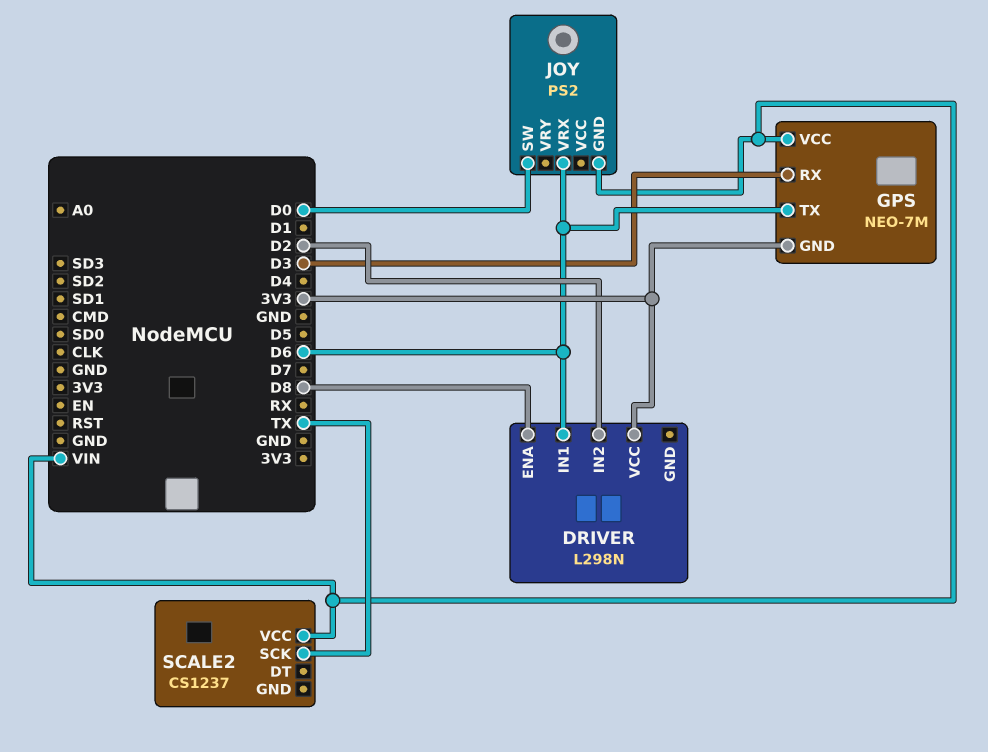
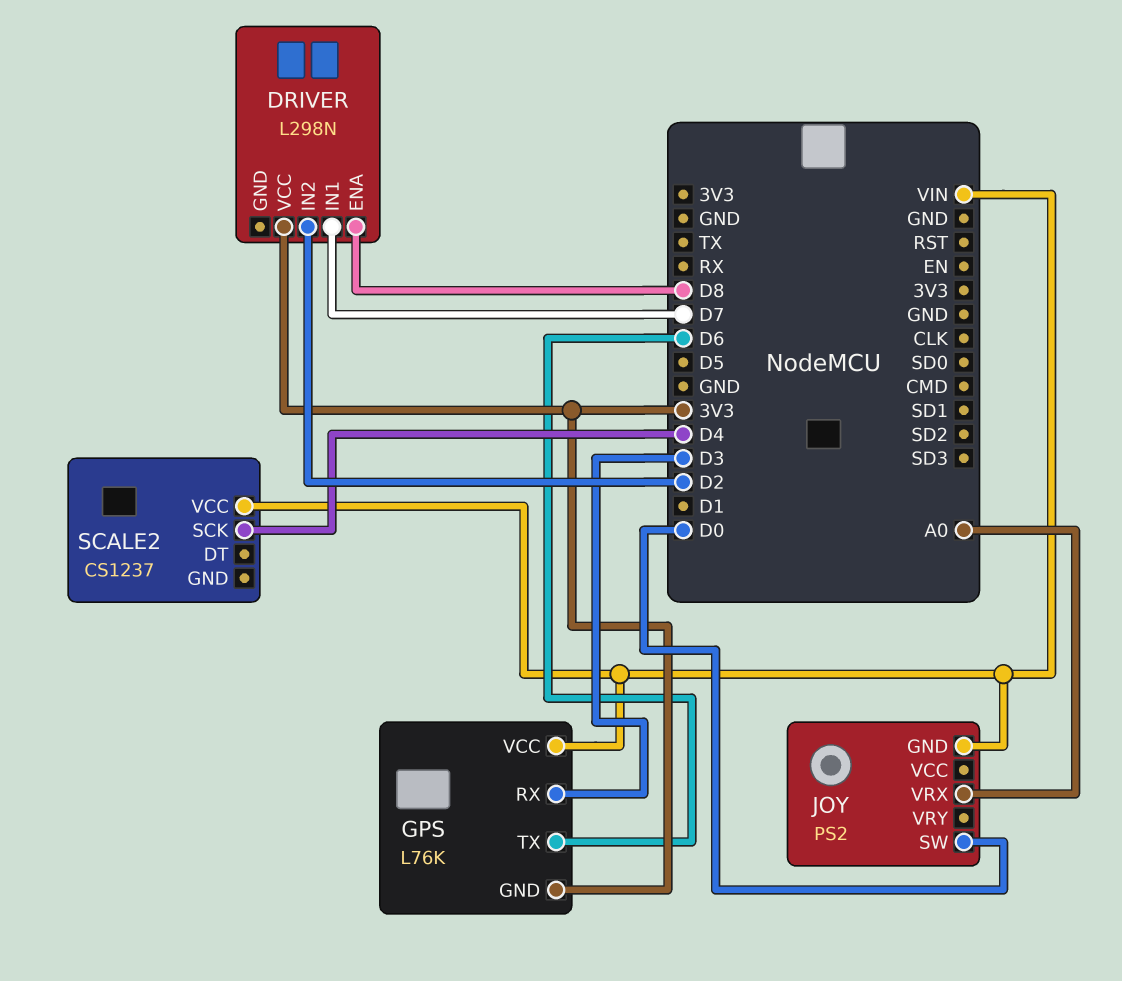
DRIVER pin IN1: D6 -> D7
GPS: NEO-7M -> L76K
JOY pin VRX: D6 -> A0
SCALE2 pin SCK: TX -> D4

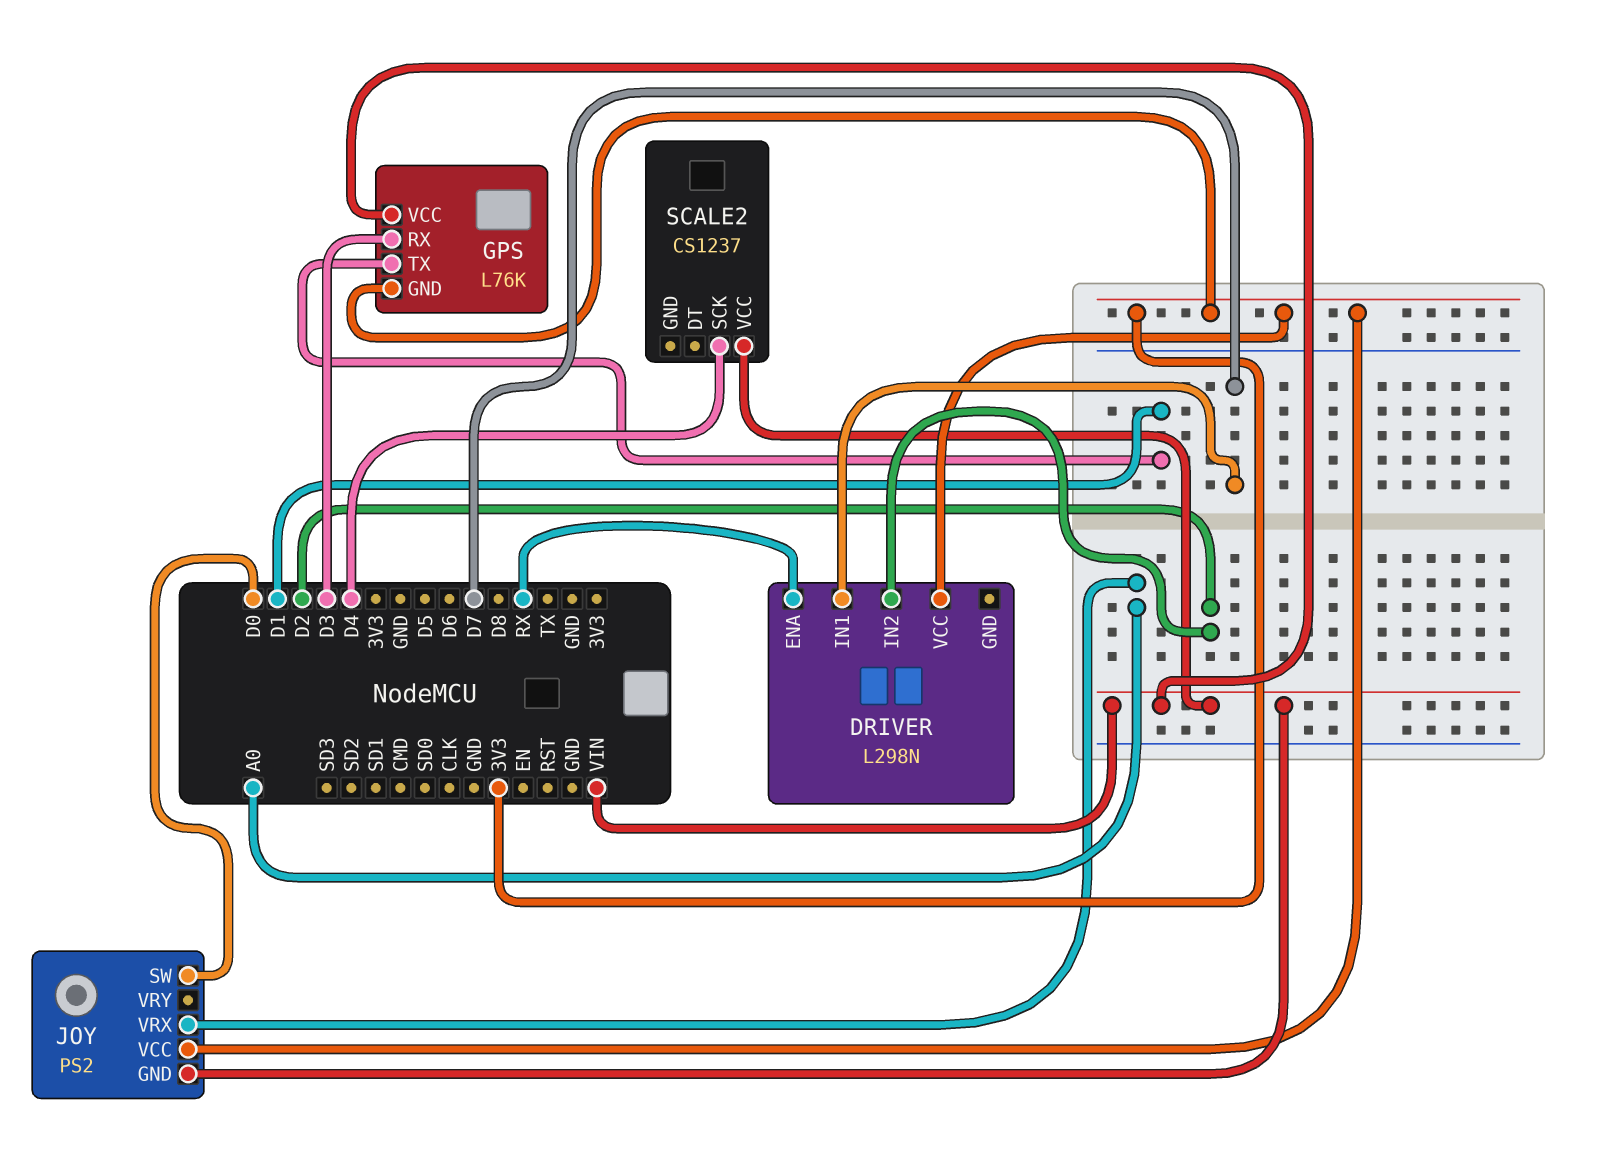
DRIVER pin ENA: D8 -> RX
GPS pin TX: D6 -> D1
JOY pin VCC: none -> 3V3

